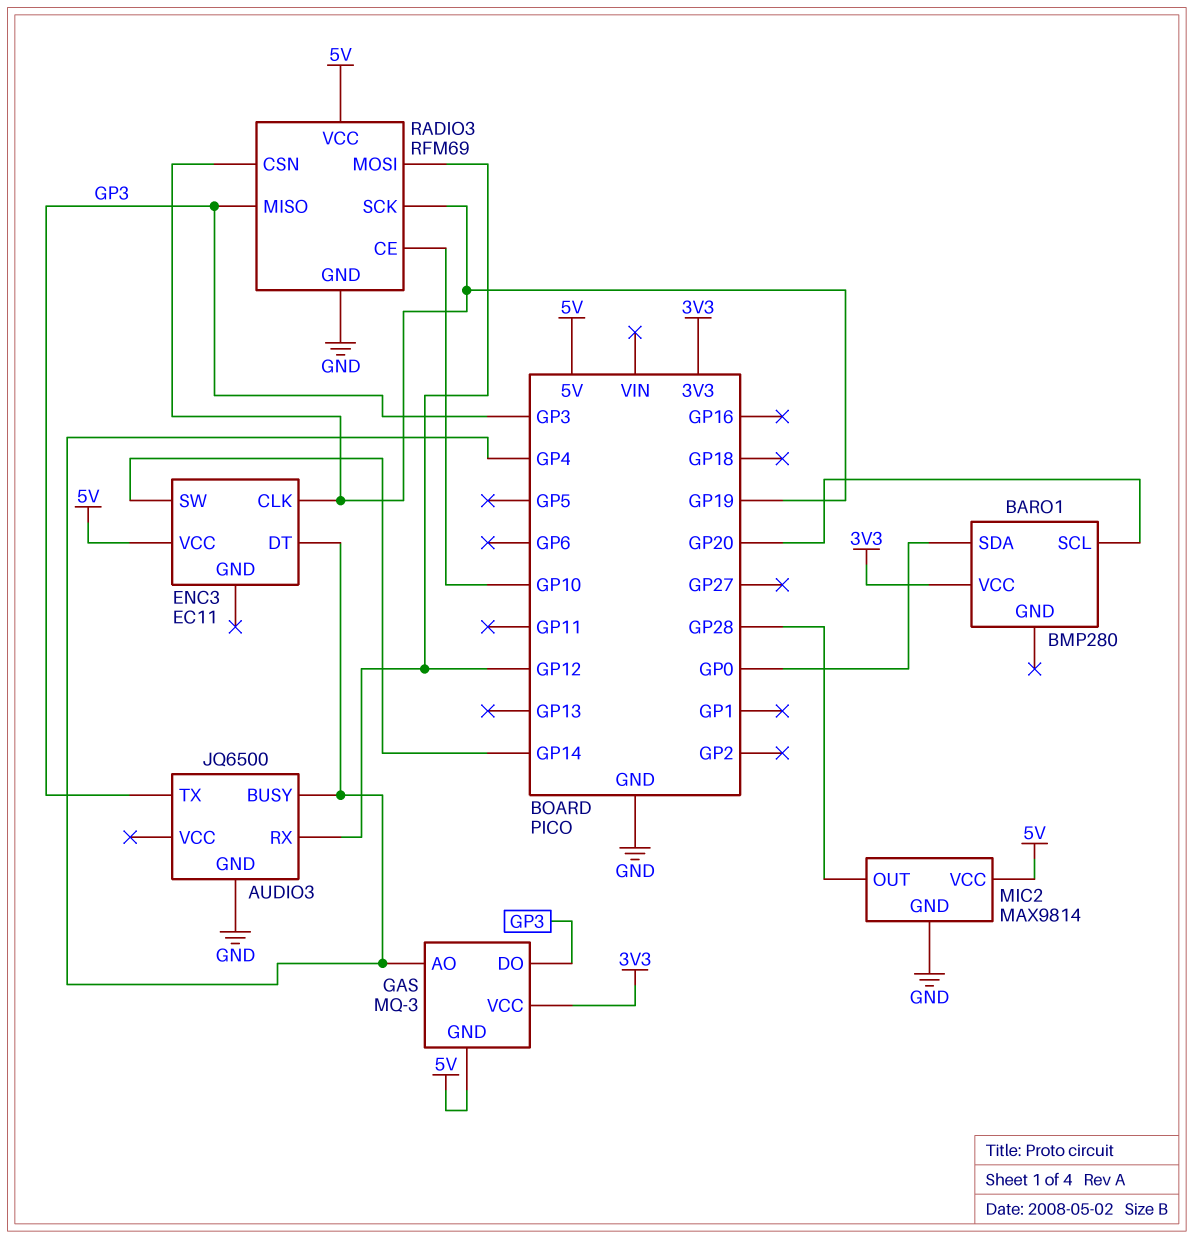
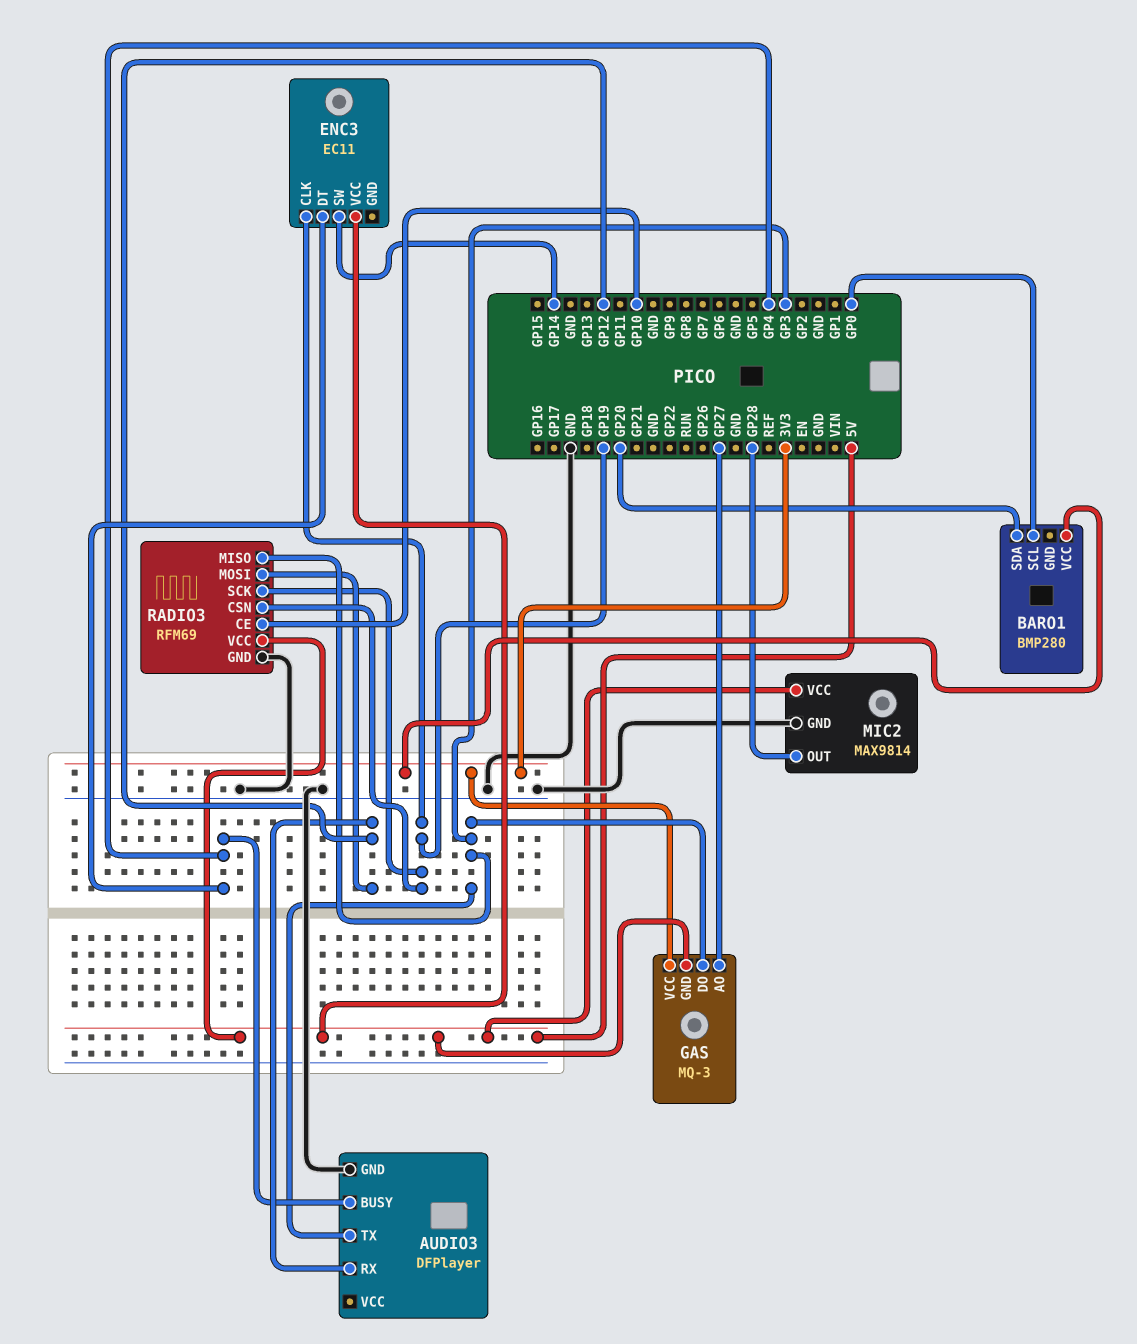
AUDIO3: JQ6500 -> DFPlayer
BARO1 pin SCL: GP20 -> GP0
BARO1 pin SDA: GP0 -> GP20
GAS pin AO: GP4 -> GP27

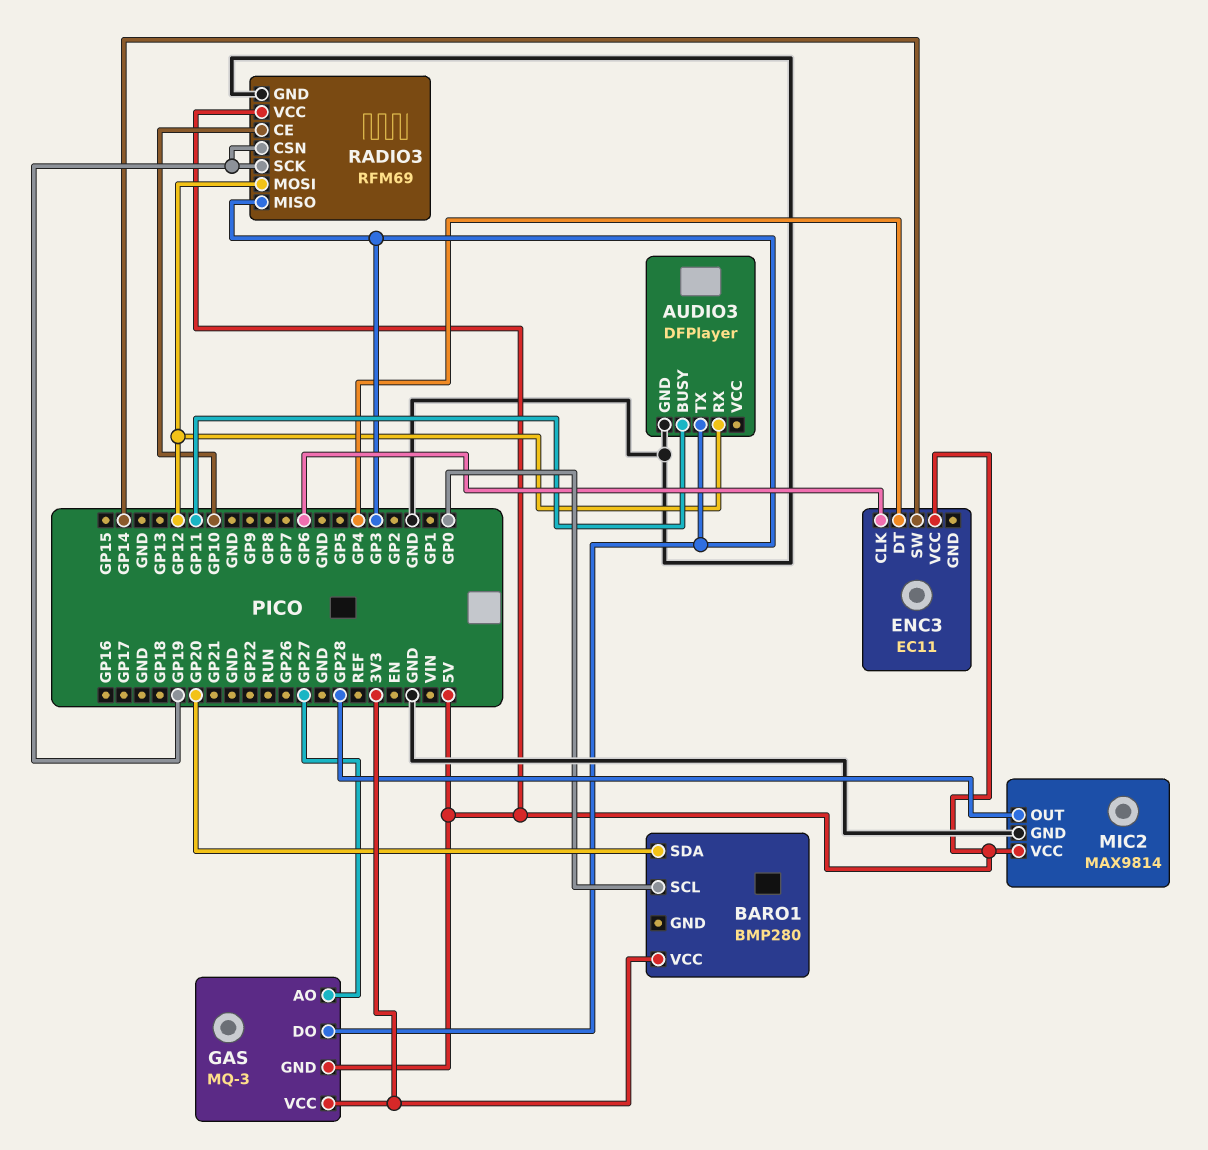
AUDIO3 pin BUSY: GP4 -> GP11
ENC3 pin CLK: GP19 -> GP6

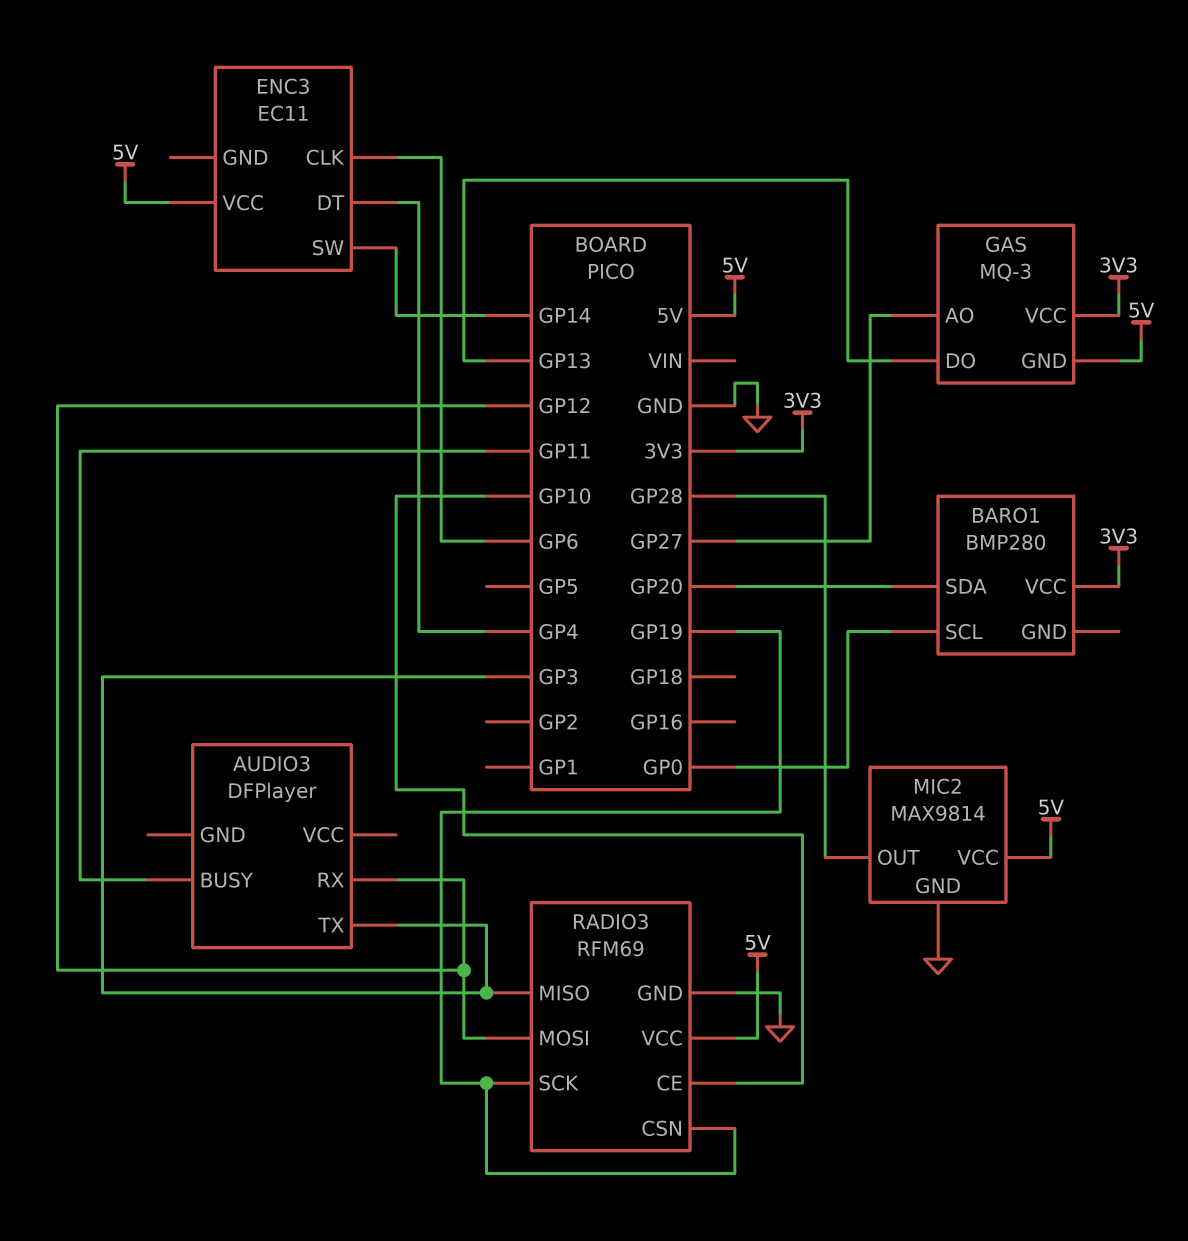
AUDIO3 pin GND: GND -> none
GAS pin DO: GP3 -> GP13

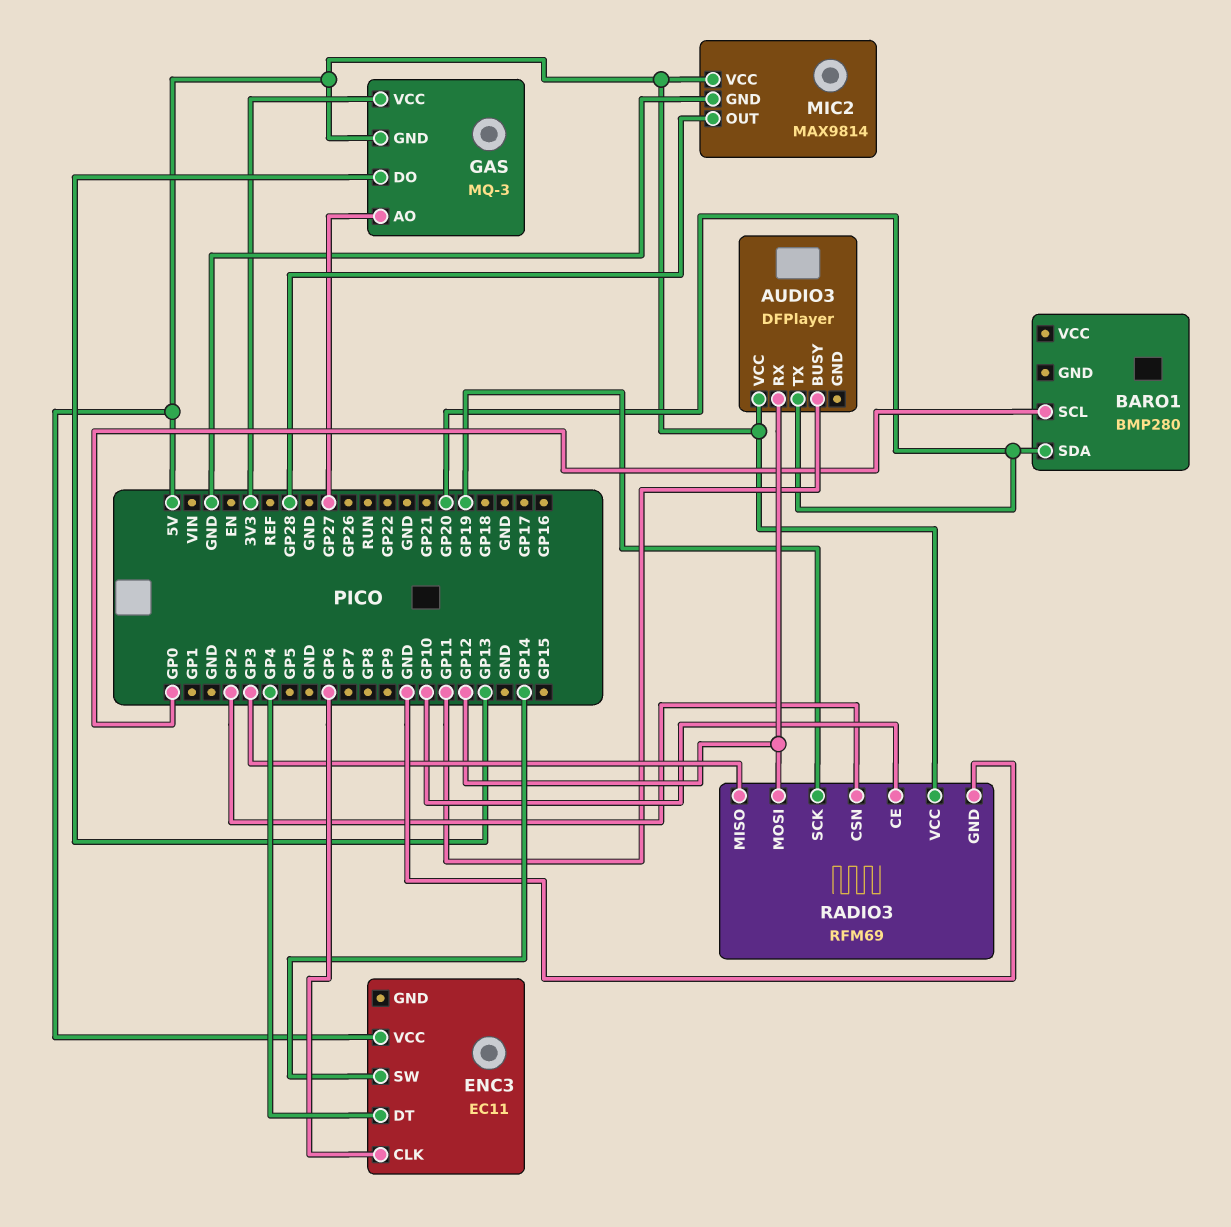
AUDIO3 pin TX: GP3 -> GP20
AUDIO3 pin VCC: none -> 5V
BARO1 pin VCC: 3V3 -> none
RADIO3 pin CSN: GP19 -> GP2

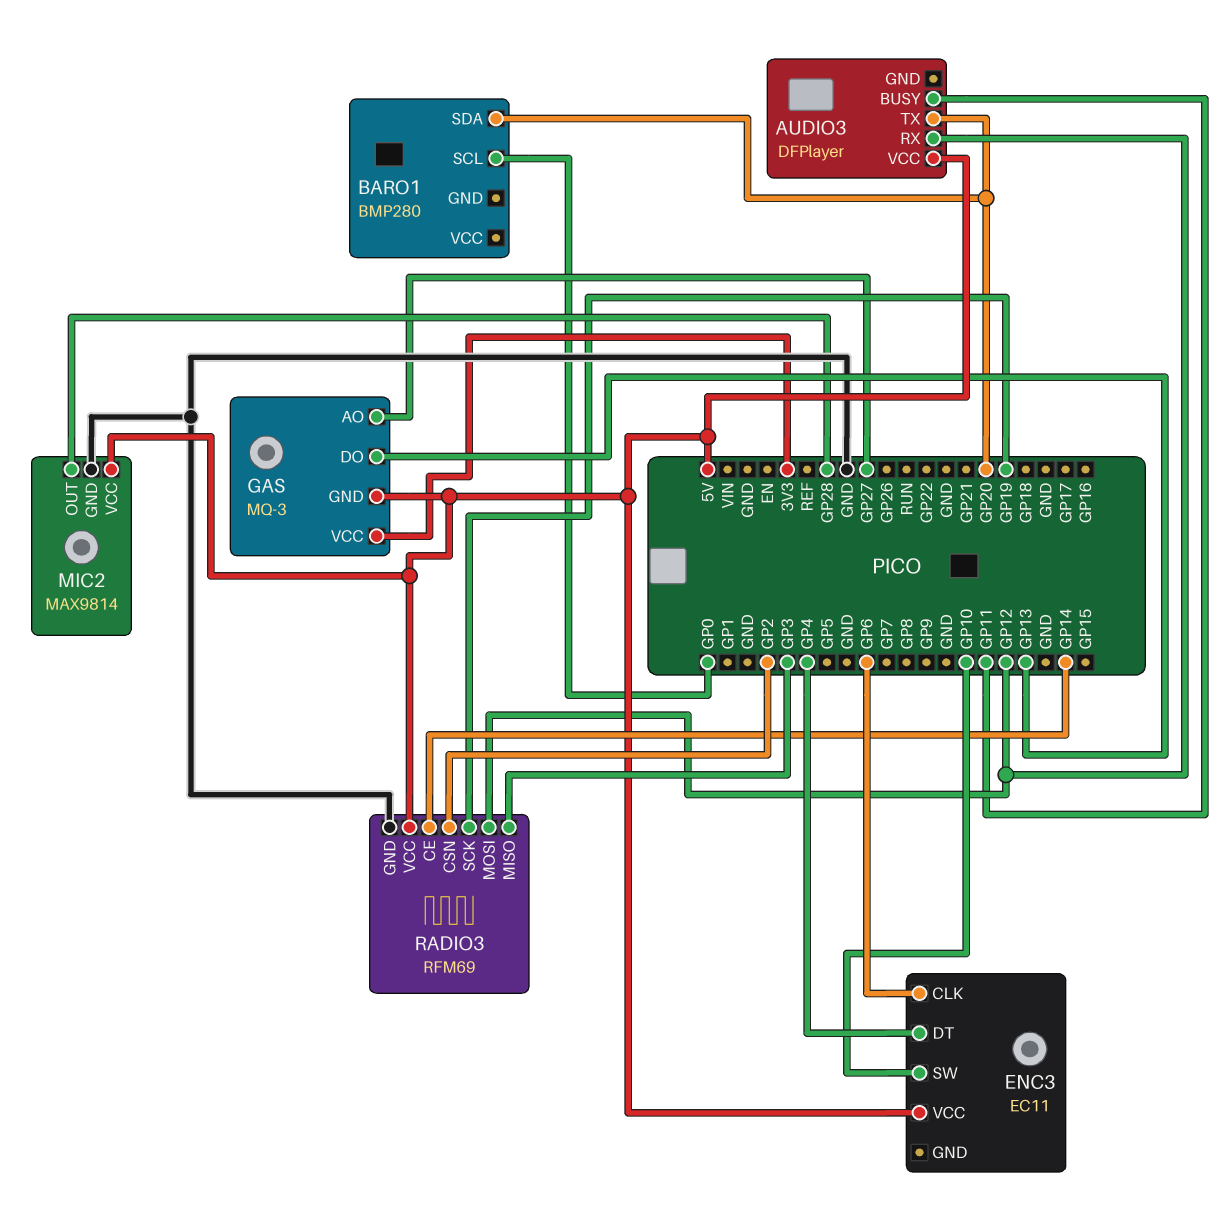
ENC3 pin SW: GP14 -> GP10
RADIO3 pin CE: GP10 -> GP14

